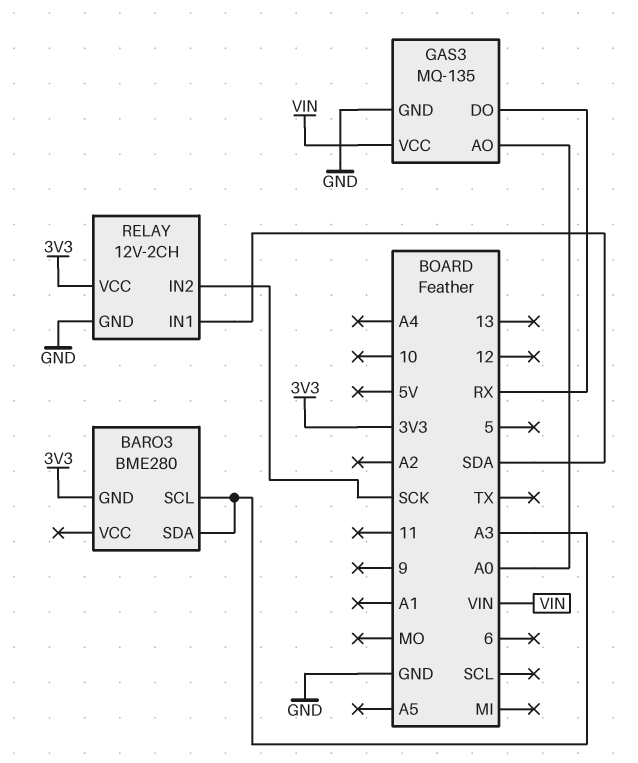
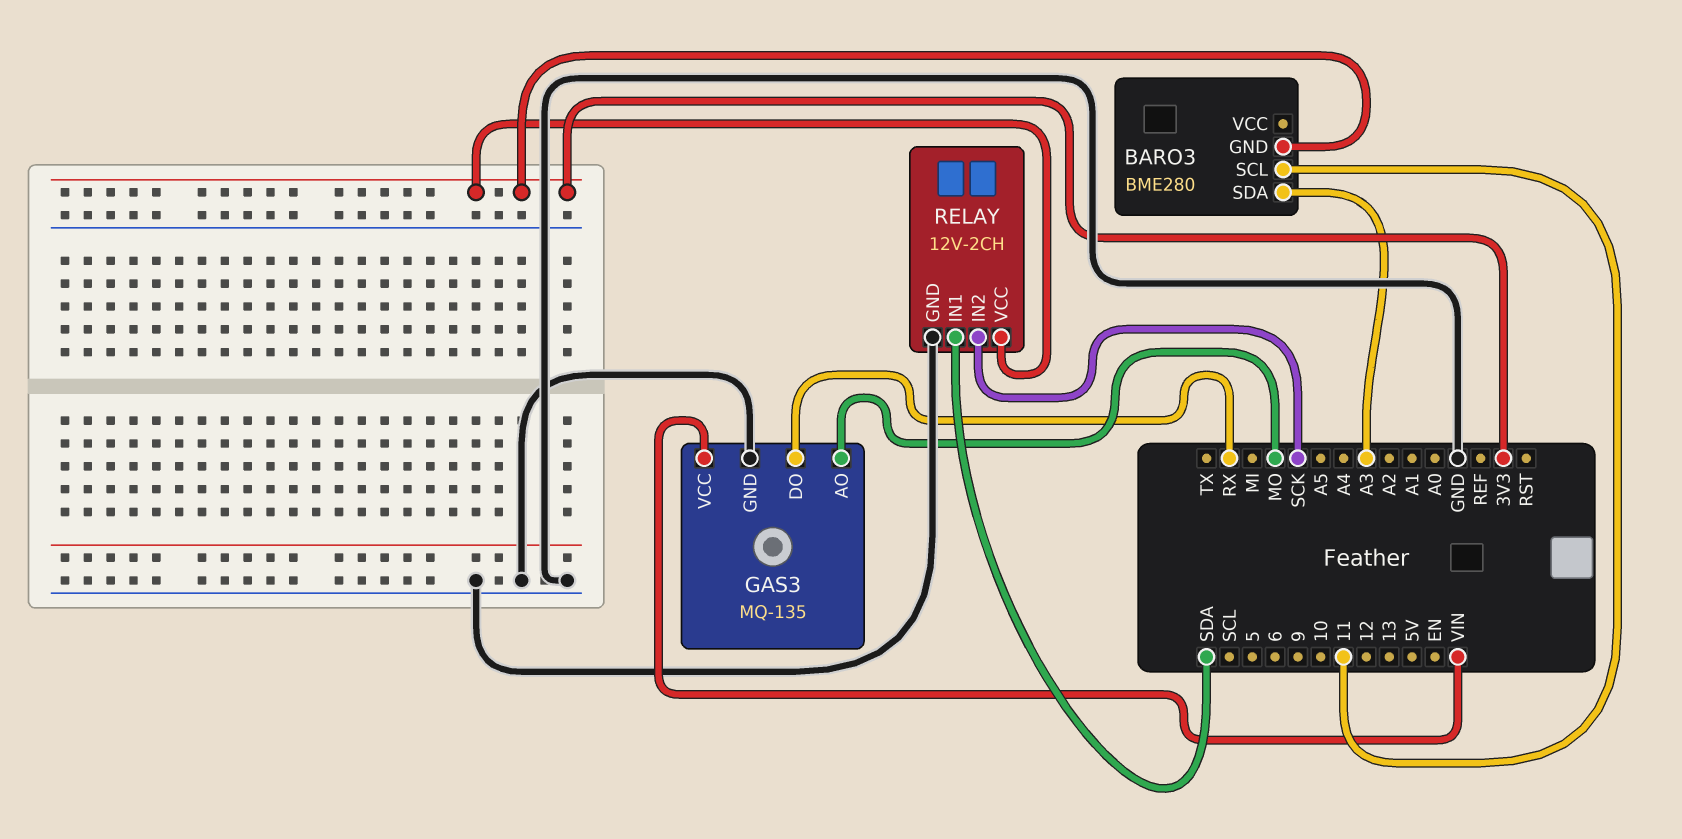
BARO3 pin SCL: A3 -> 11
GAS3 pin AO: A0 -> MO

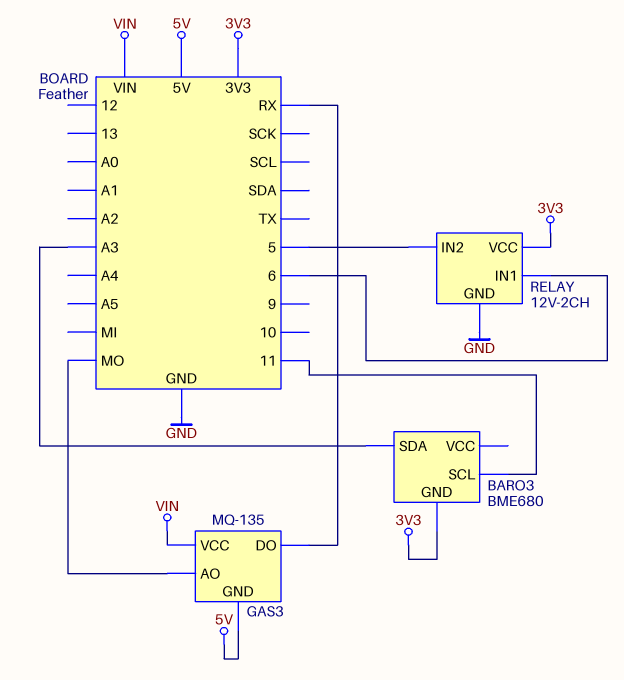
BARO3: BME280 -> BME680
GAS3 pin GND: GND -> 5V
RELAY pin IN1: SDA -> 6
RELAY pin IN2: SCK -> 5

